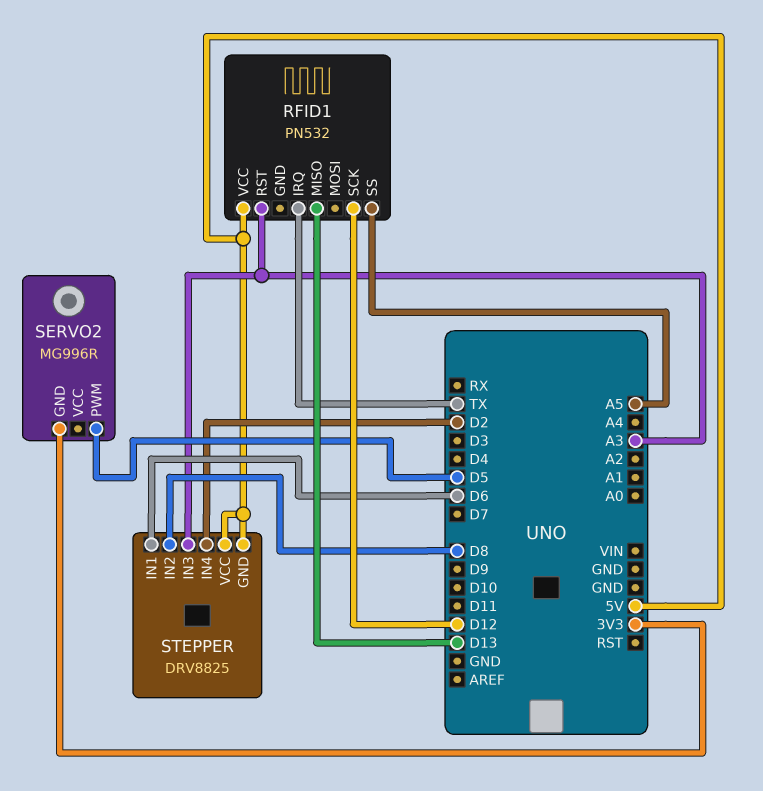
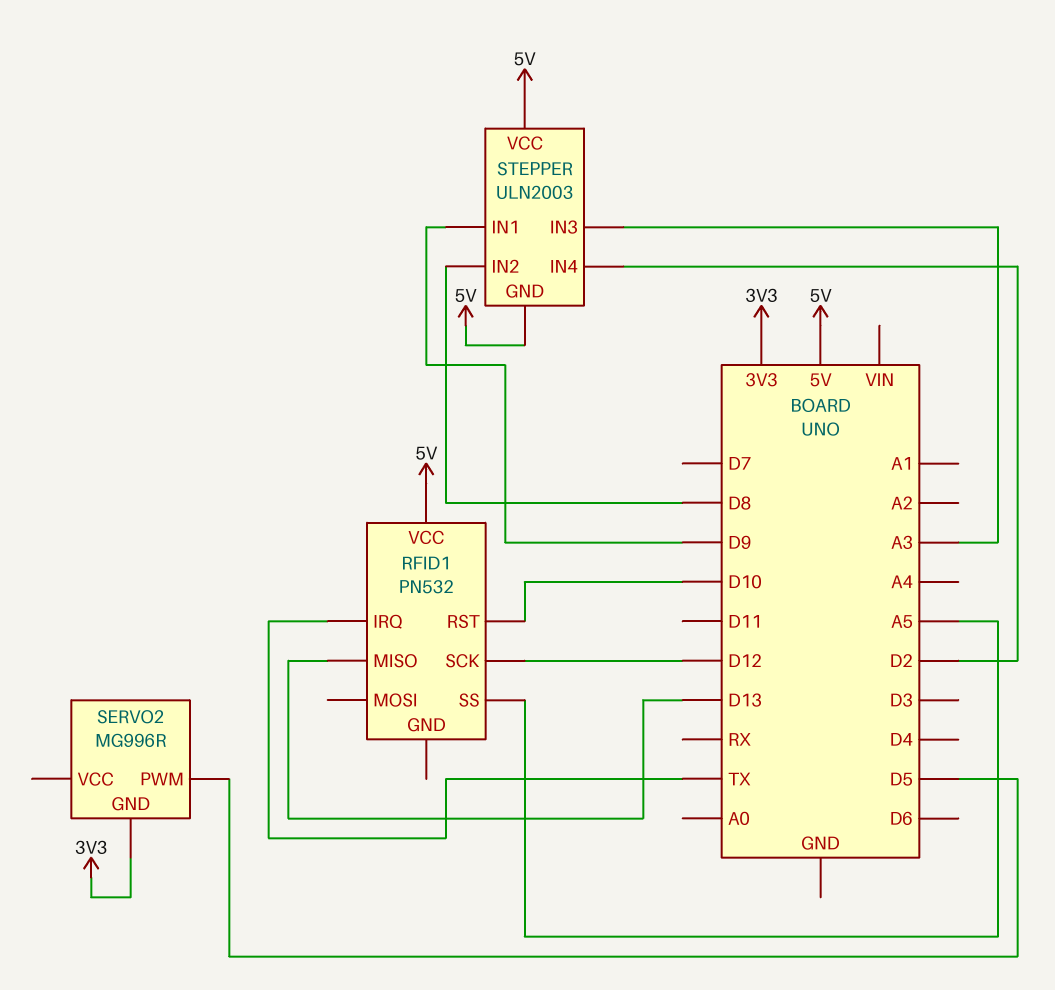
RFID1 pin RST: A3 -> D10
STEPPER: DRV8825 -> ULN2003
STEPPER pin IN1: D6 -> D9

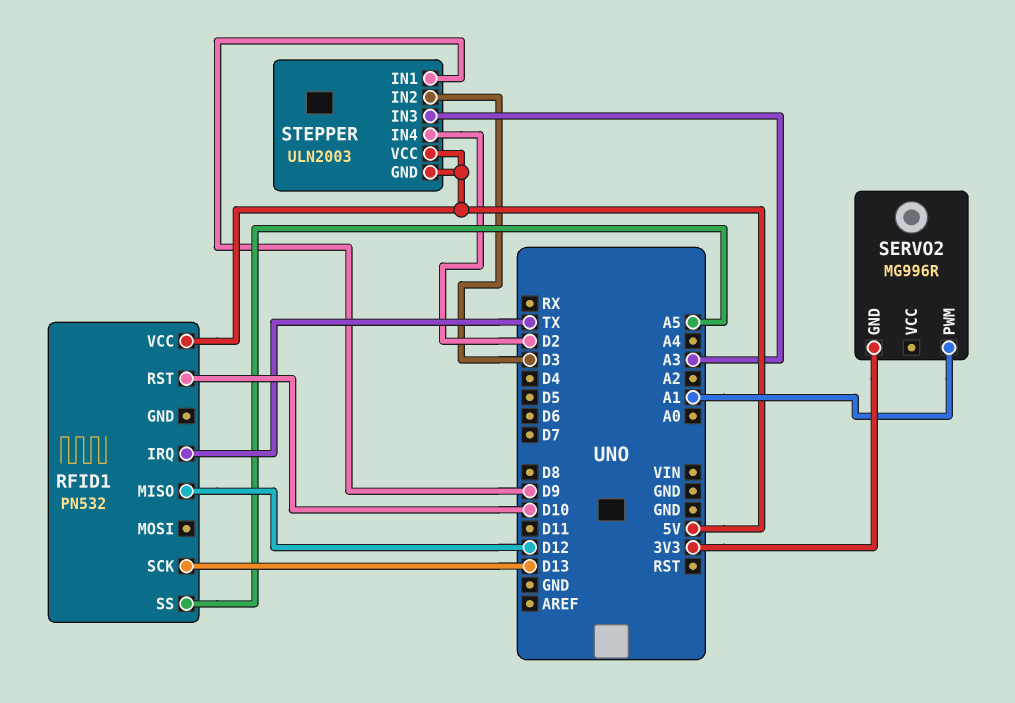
RFID1 pin MISO: D13 -> D12
RFID1 pin SCK: D12 -> D13
SERVO2 pin PWM: D5 -> A1
STEPPER pin IN2: D8 -> D3

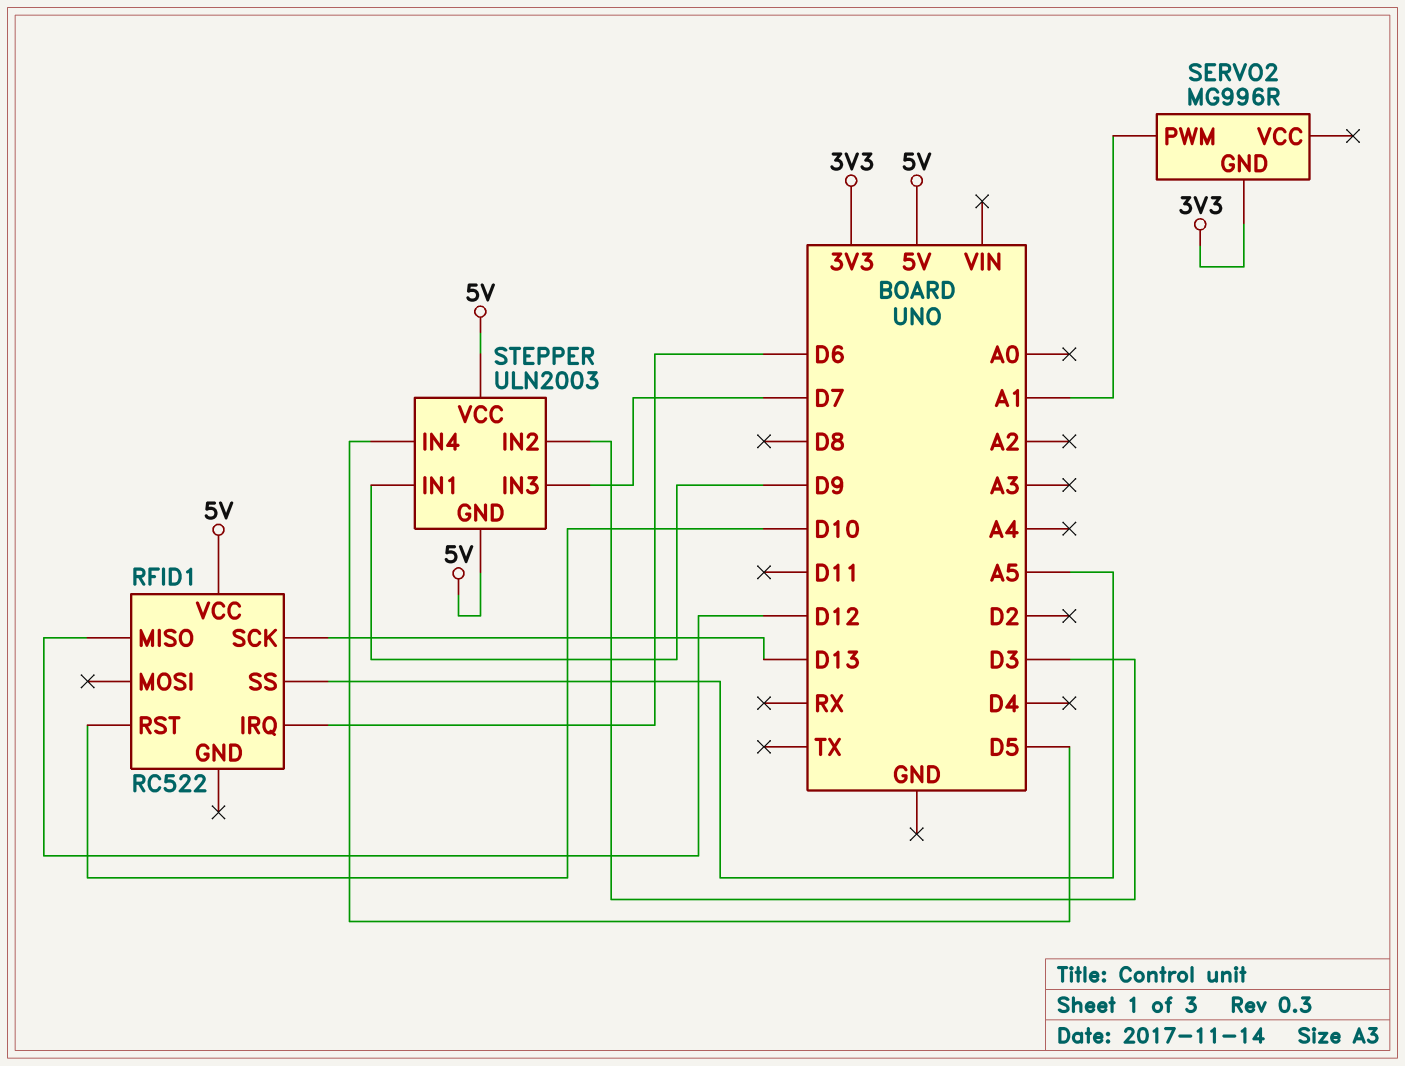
RFID1: PN532 -> RC522
RFID1 pin IRQ: TX -> D6
STEPPER pin IN3: A3 -> D7
STEPPER pin IN4: D2 -> D5

